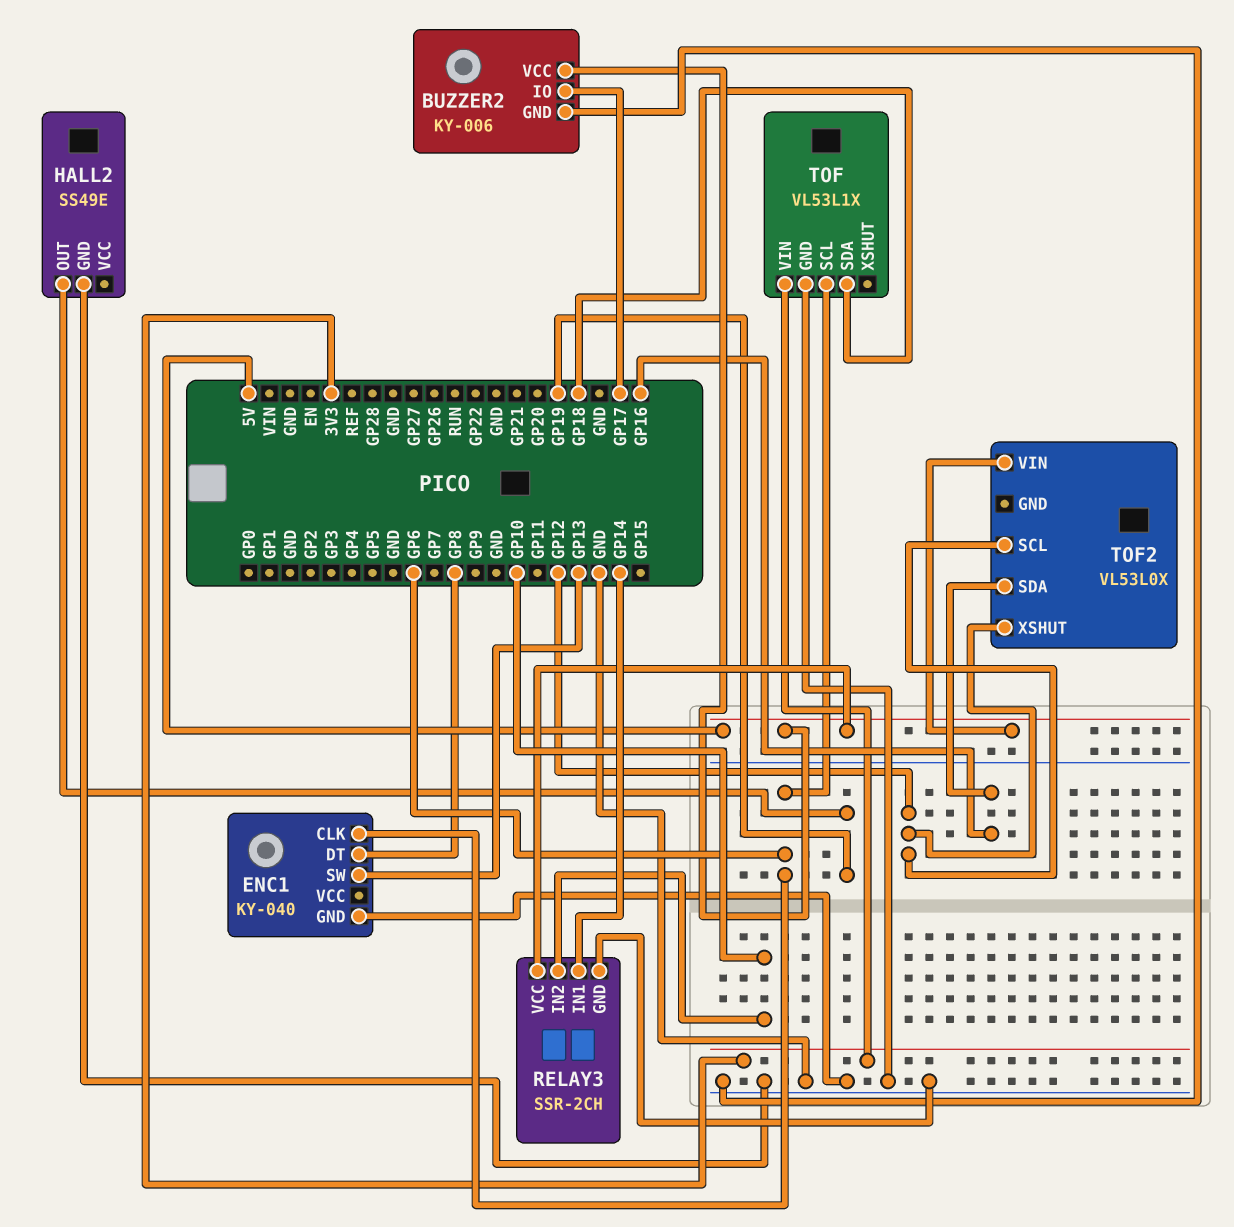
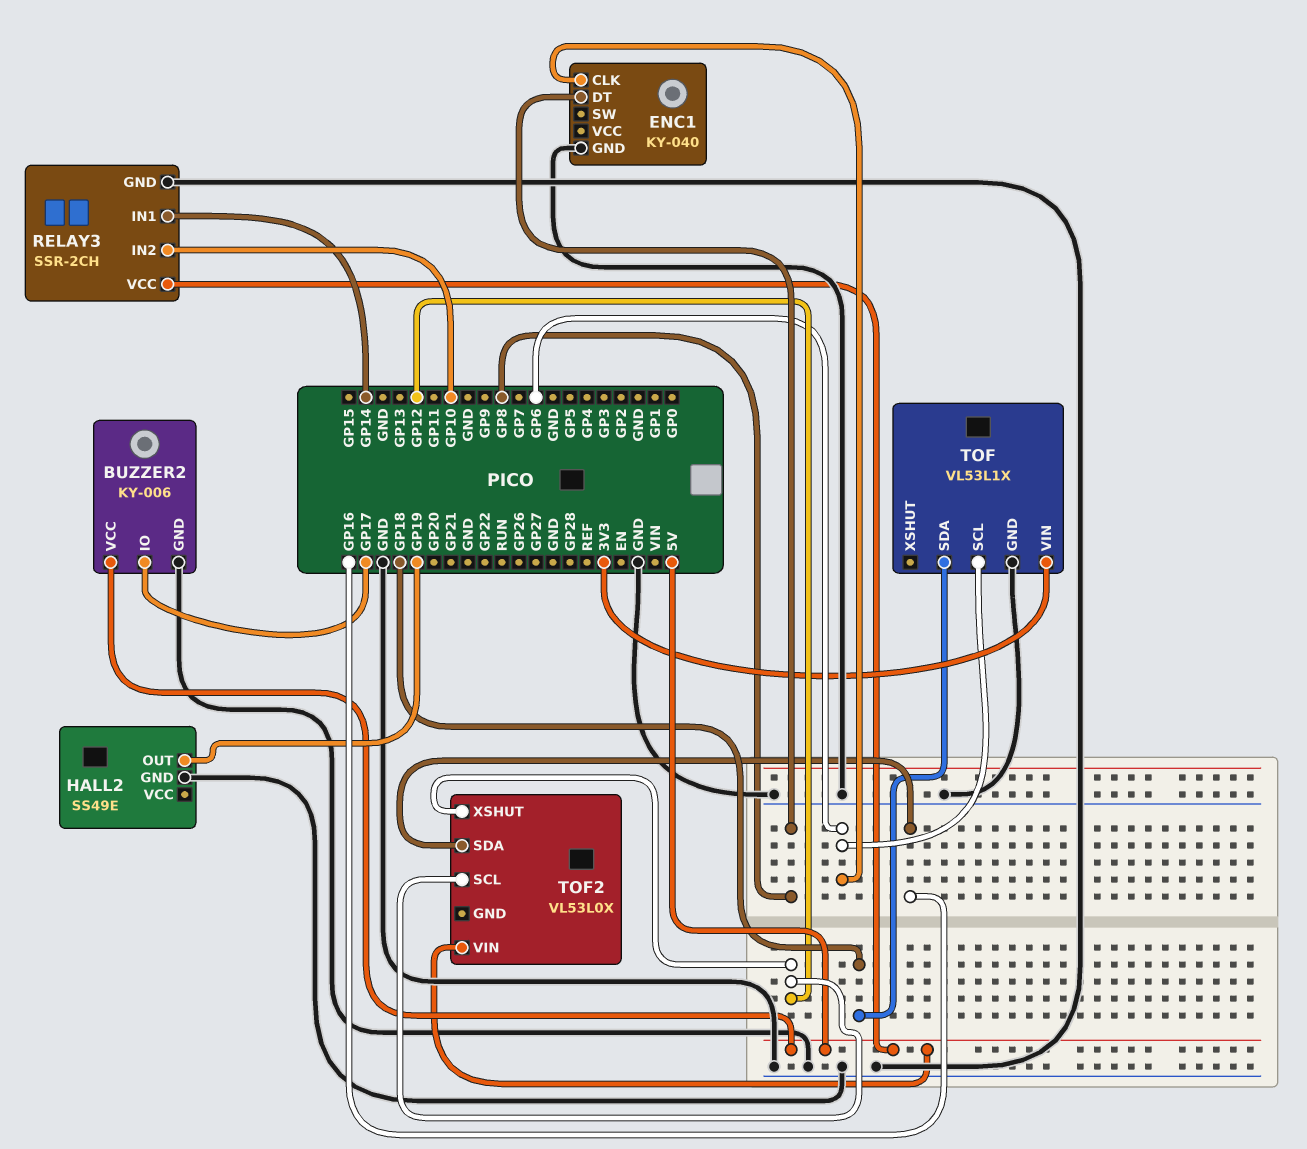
ENC1 pin SW: GP13 -> none

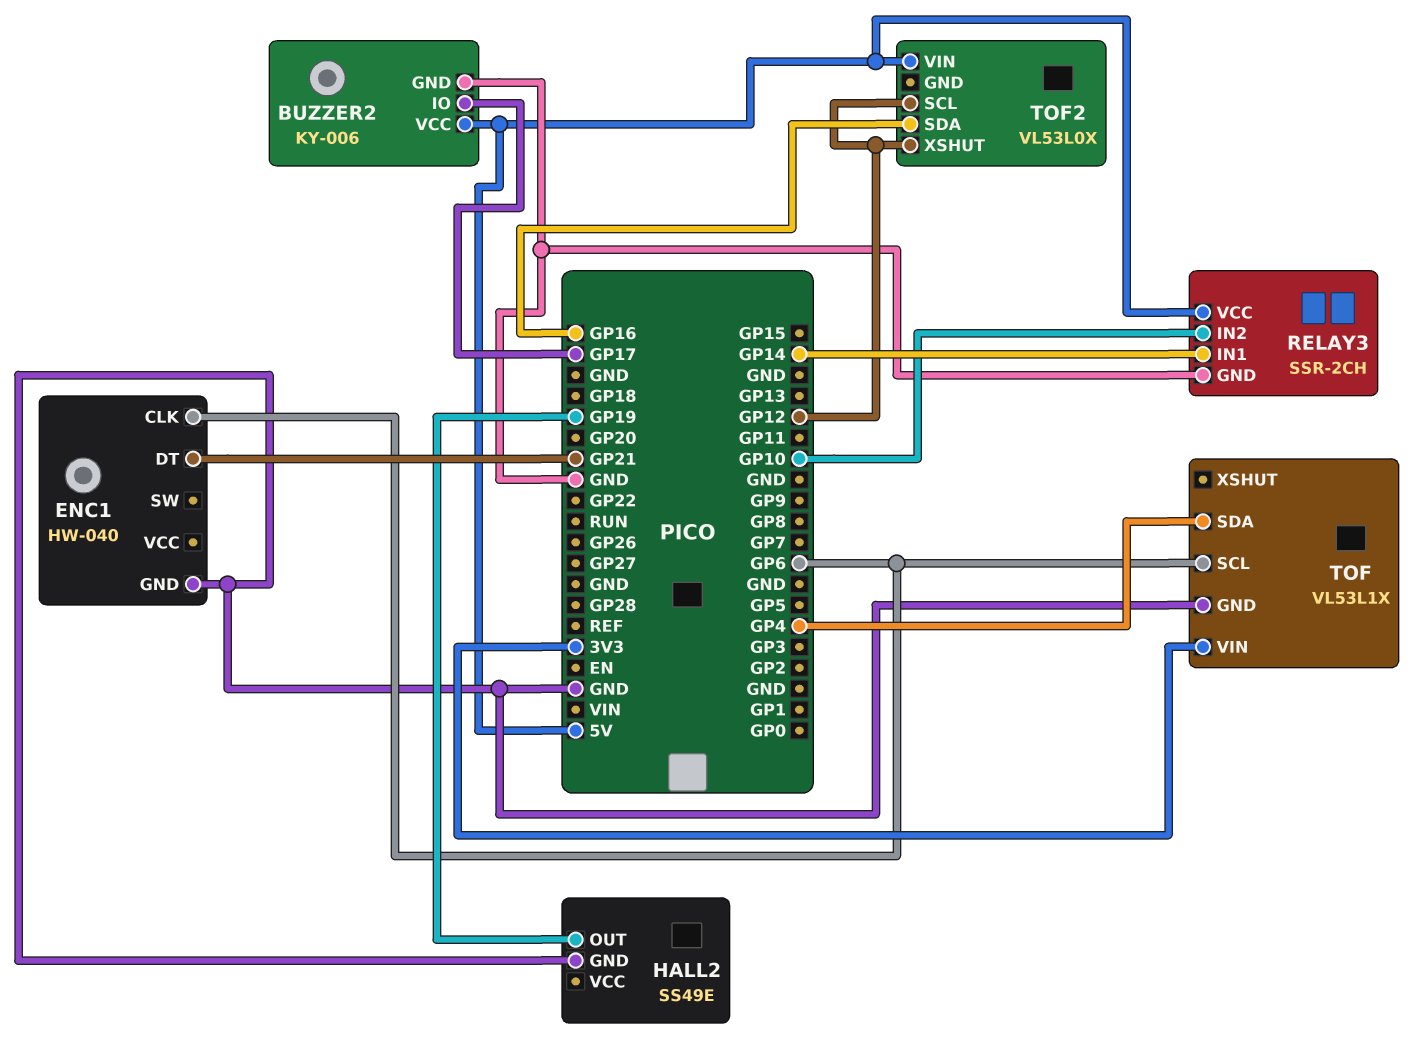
ENC1: KY-040 -> HW-040
ENC1 pin DT: GP8 -> GP21
TOF pin SDA: GP18 -> GP4

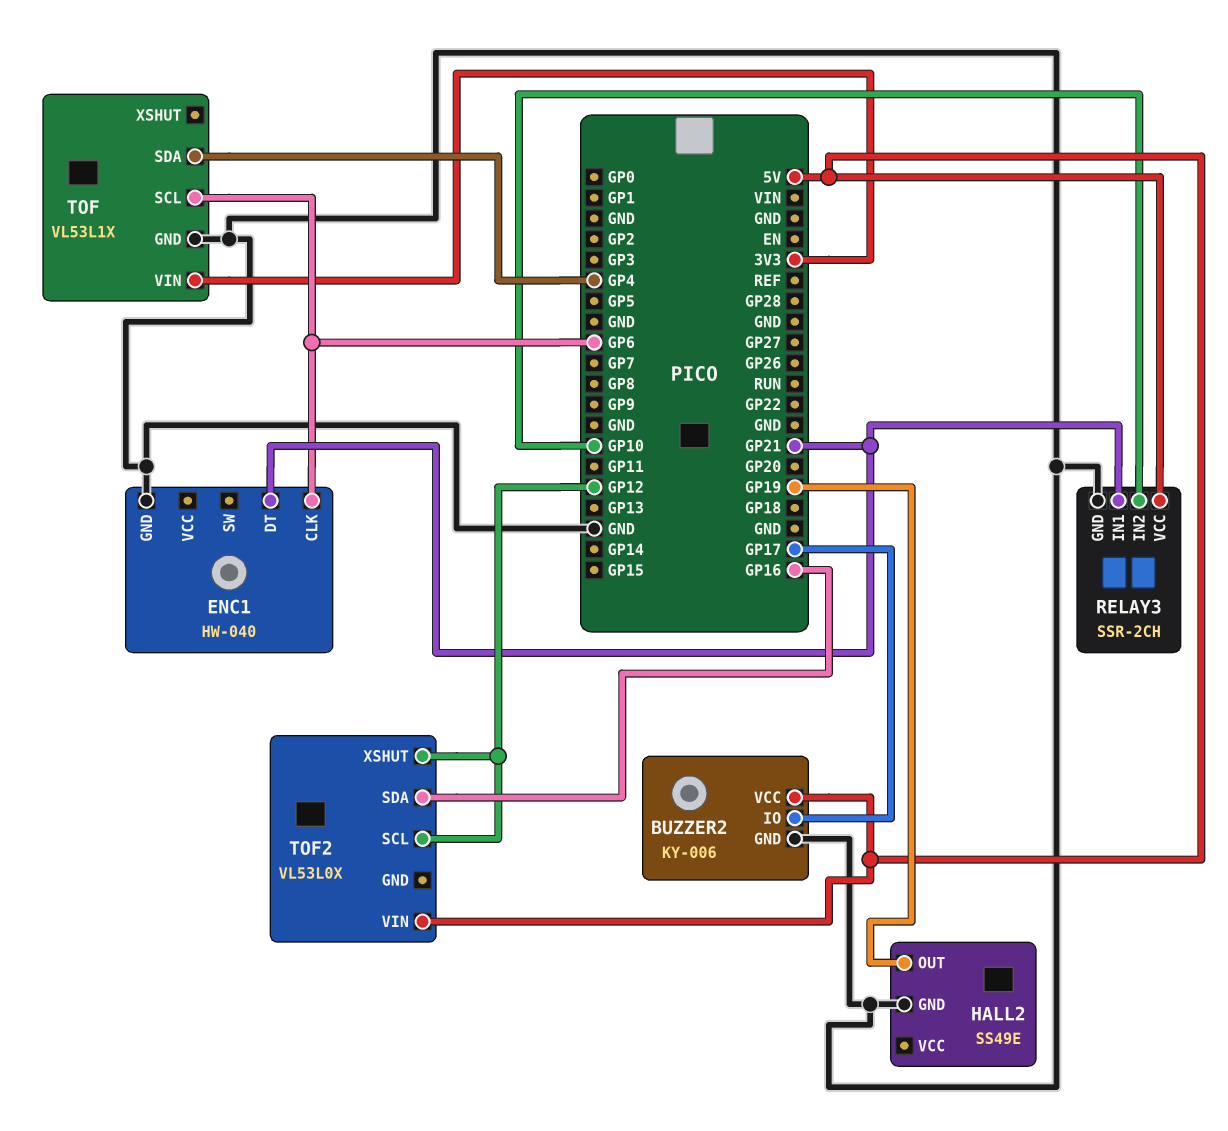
RELAY3 pin IN1: GP14 -> GP21

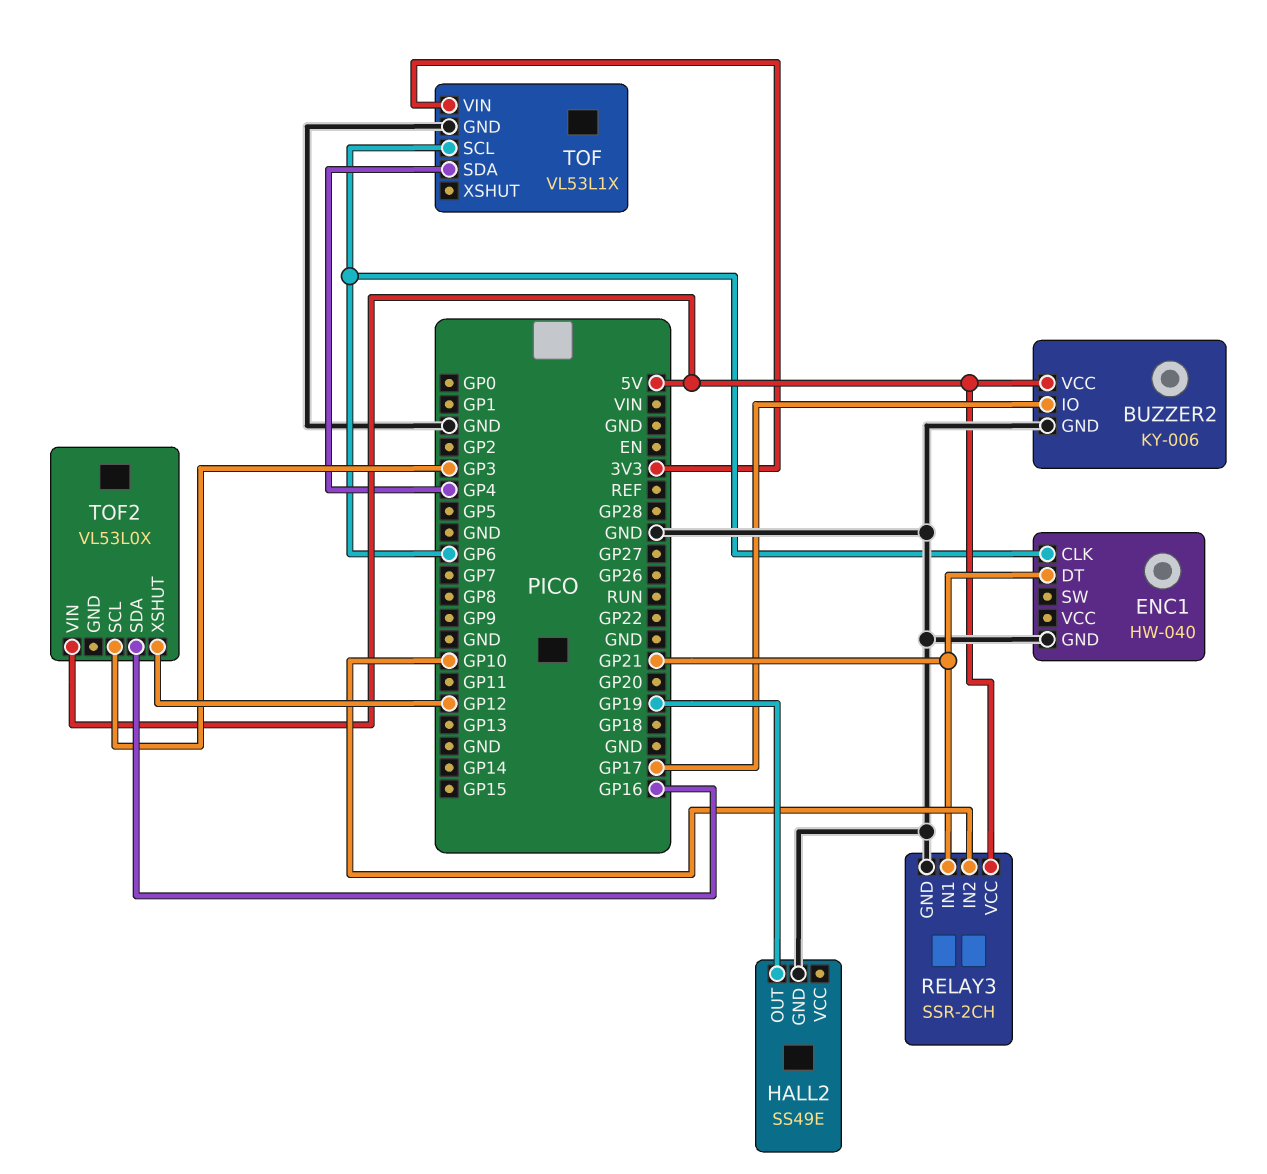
TOF2 pin SCL: GP12 -> GP3

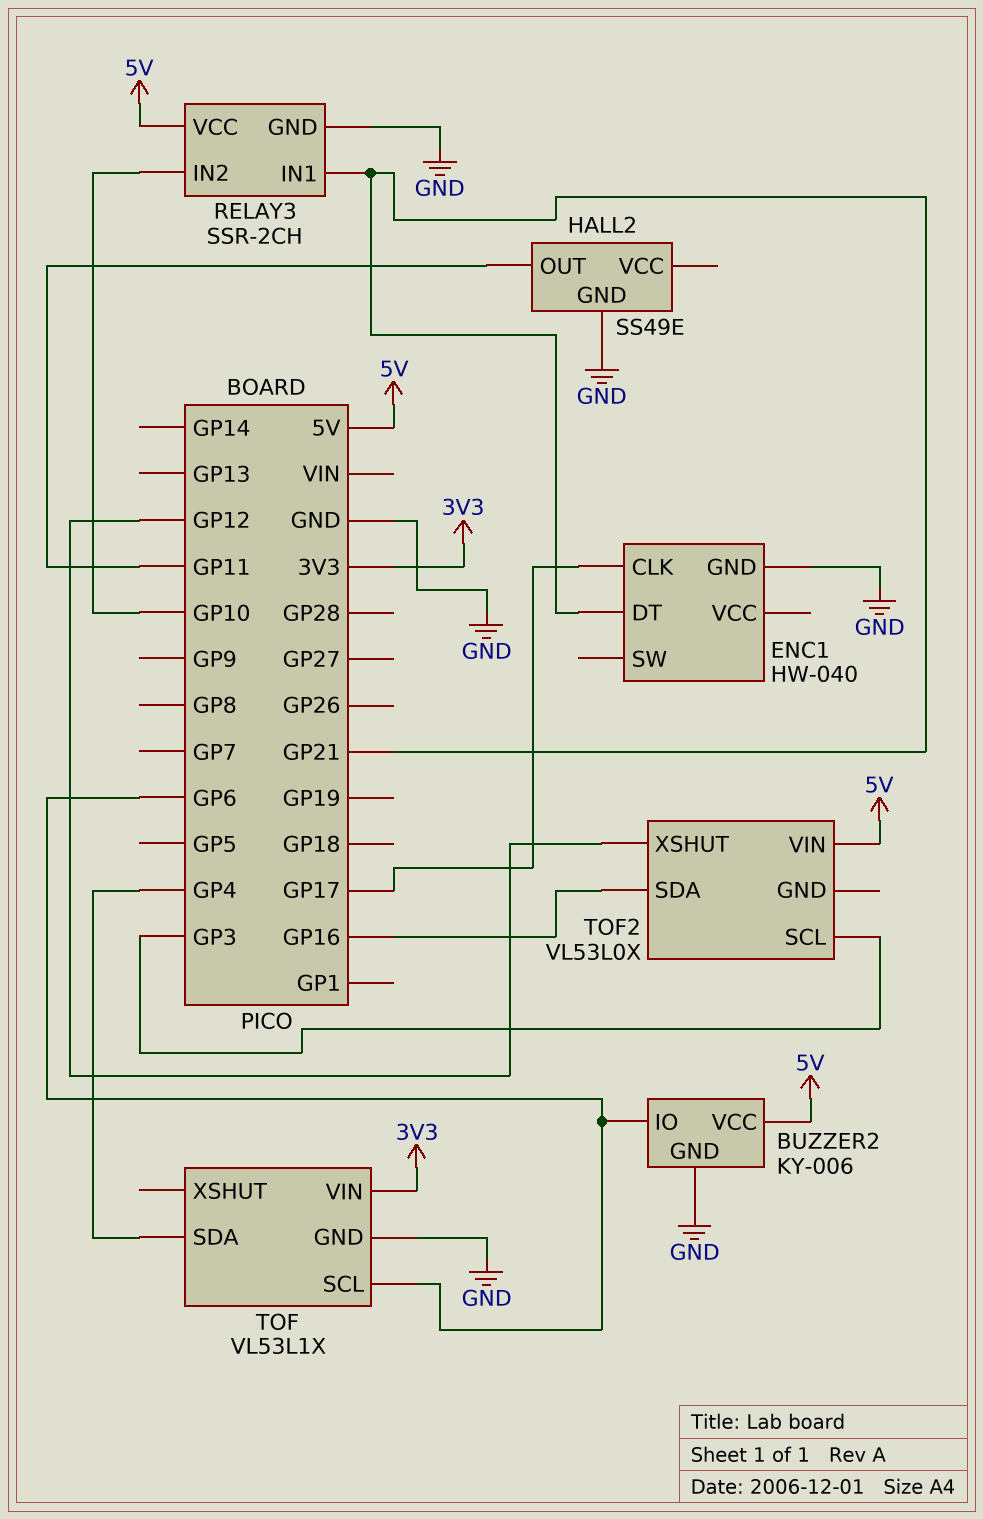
BUZZER2 pin IO: GP17 -> GP6
ENC1 pin CLK: GP6 -> GP17
HALL2 pin OUT: GP19 -> GP11

